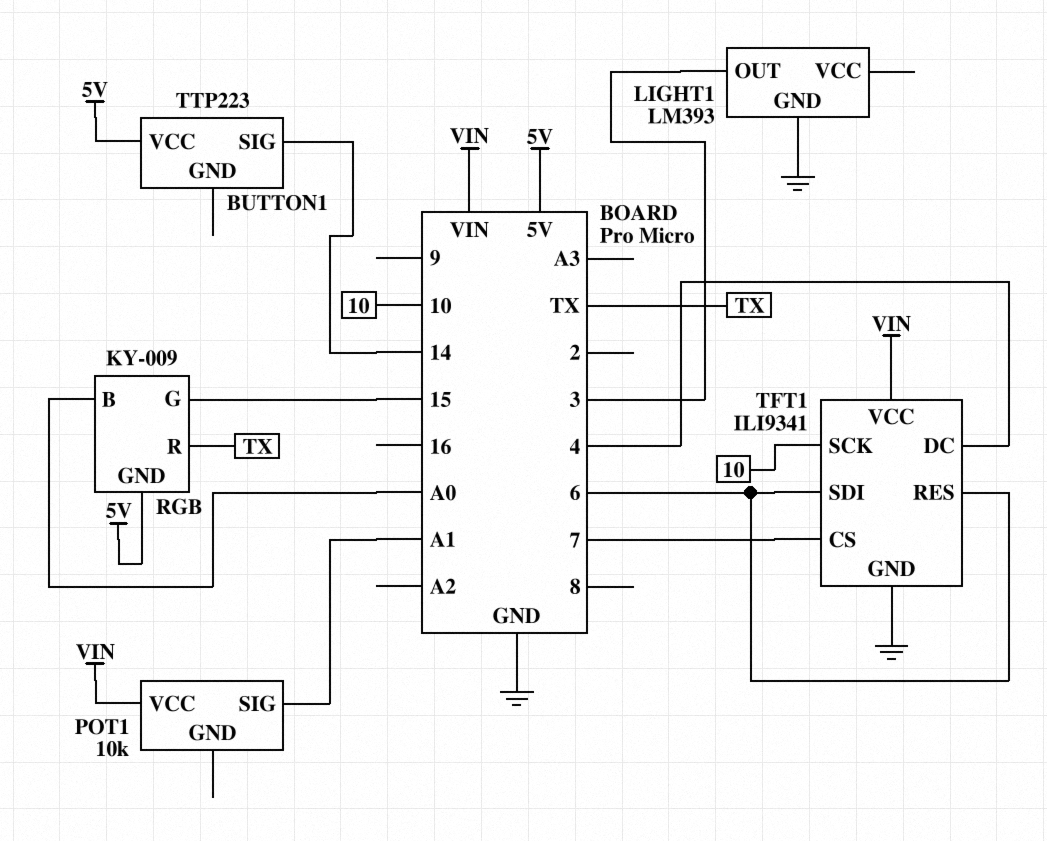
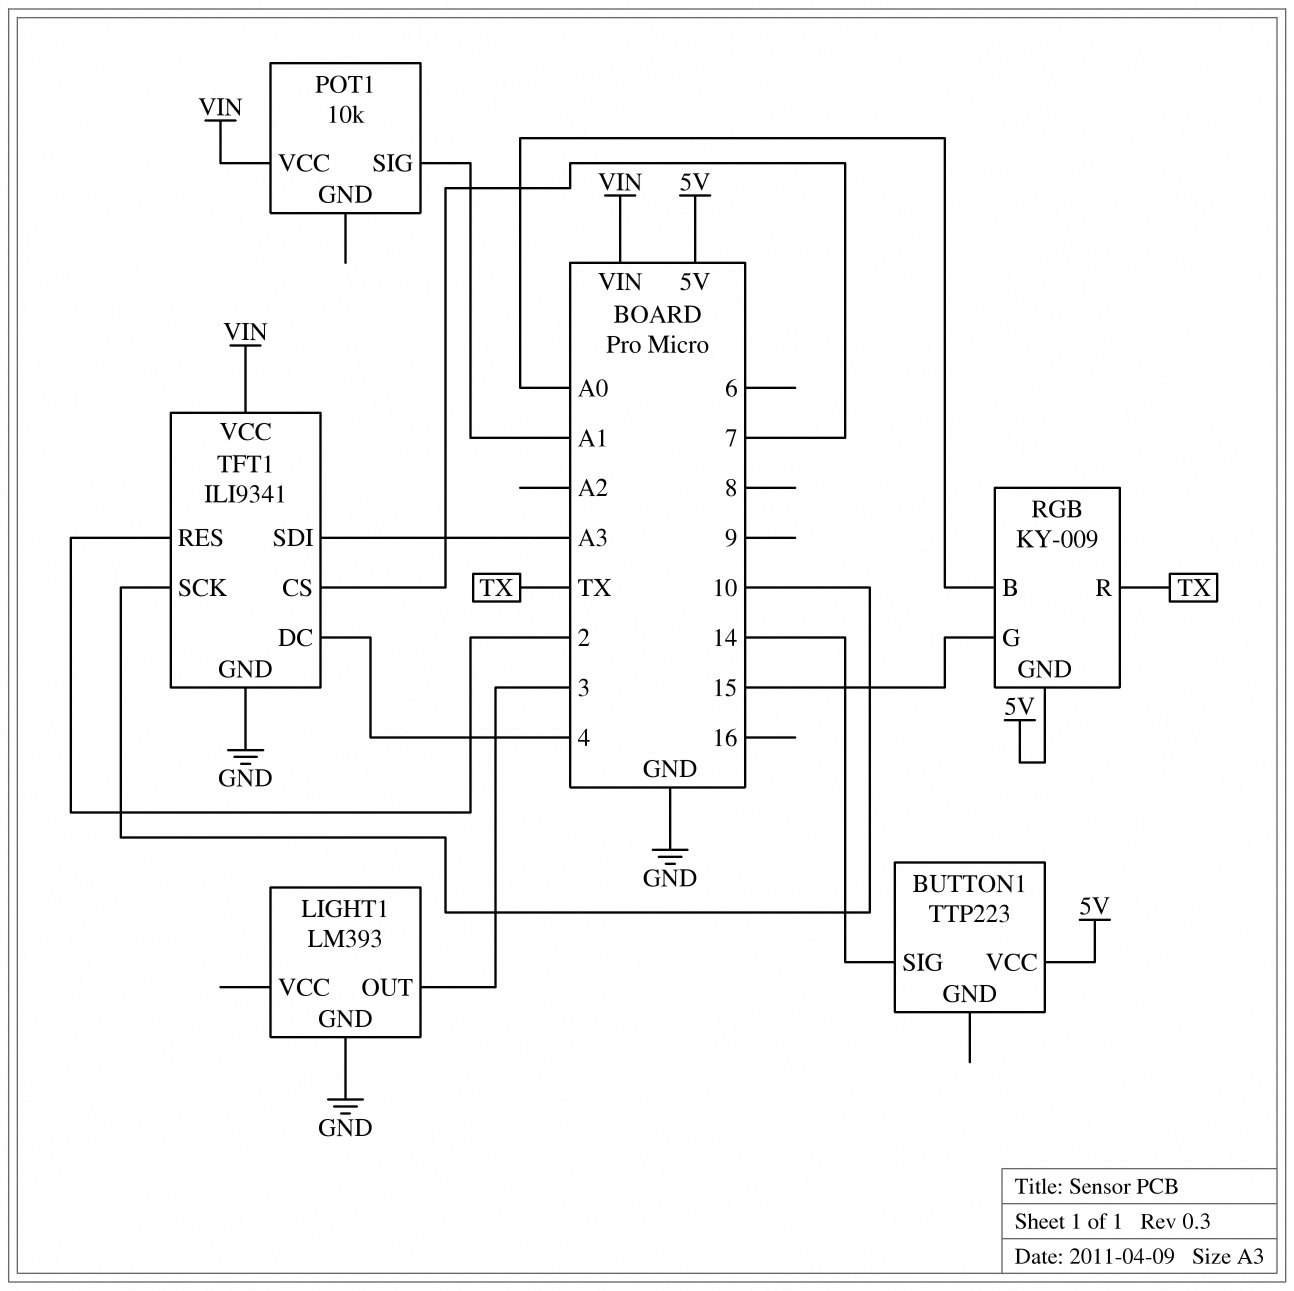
TFT1 pin RES: 6 -> 2
TFT1 pin SDI: 6 -> A3

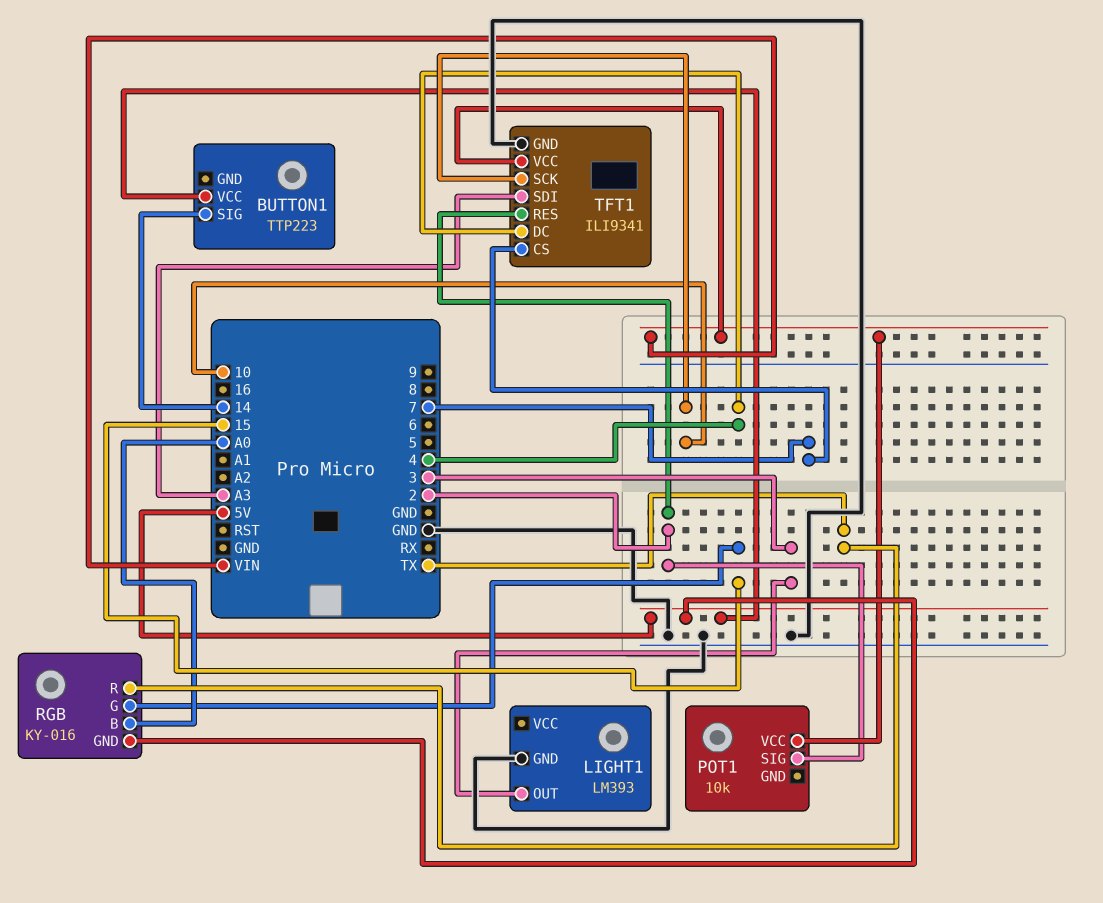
POT1 pin SIG: A1 -> 2
RGB: KY-009 -> KY-016

